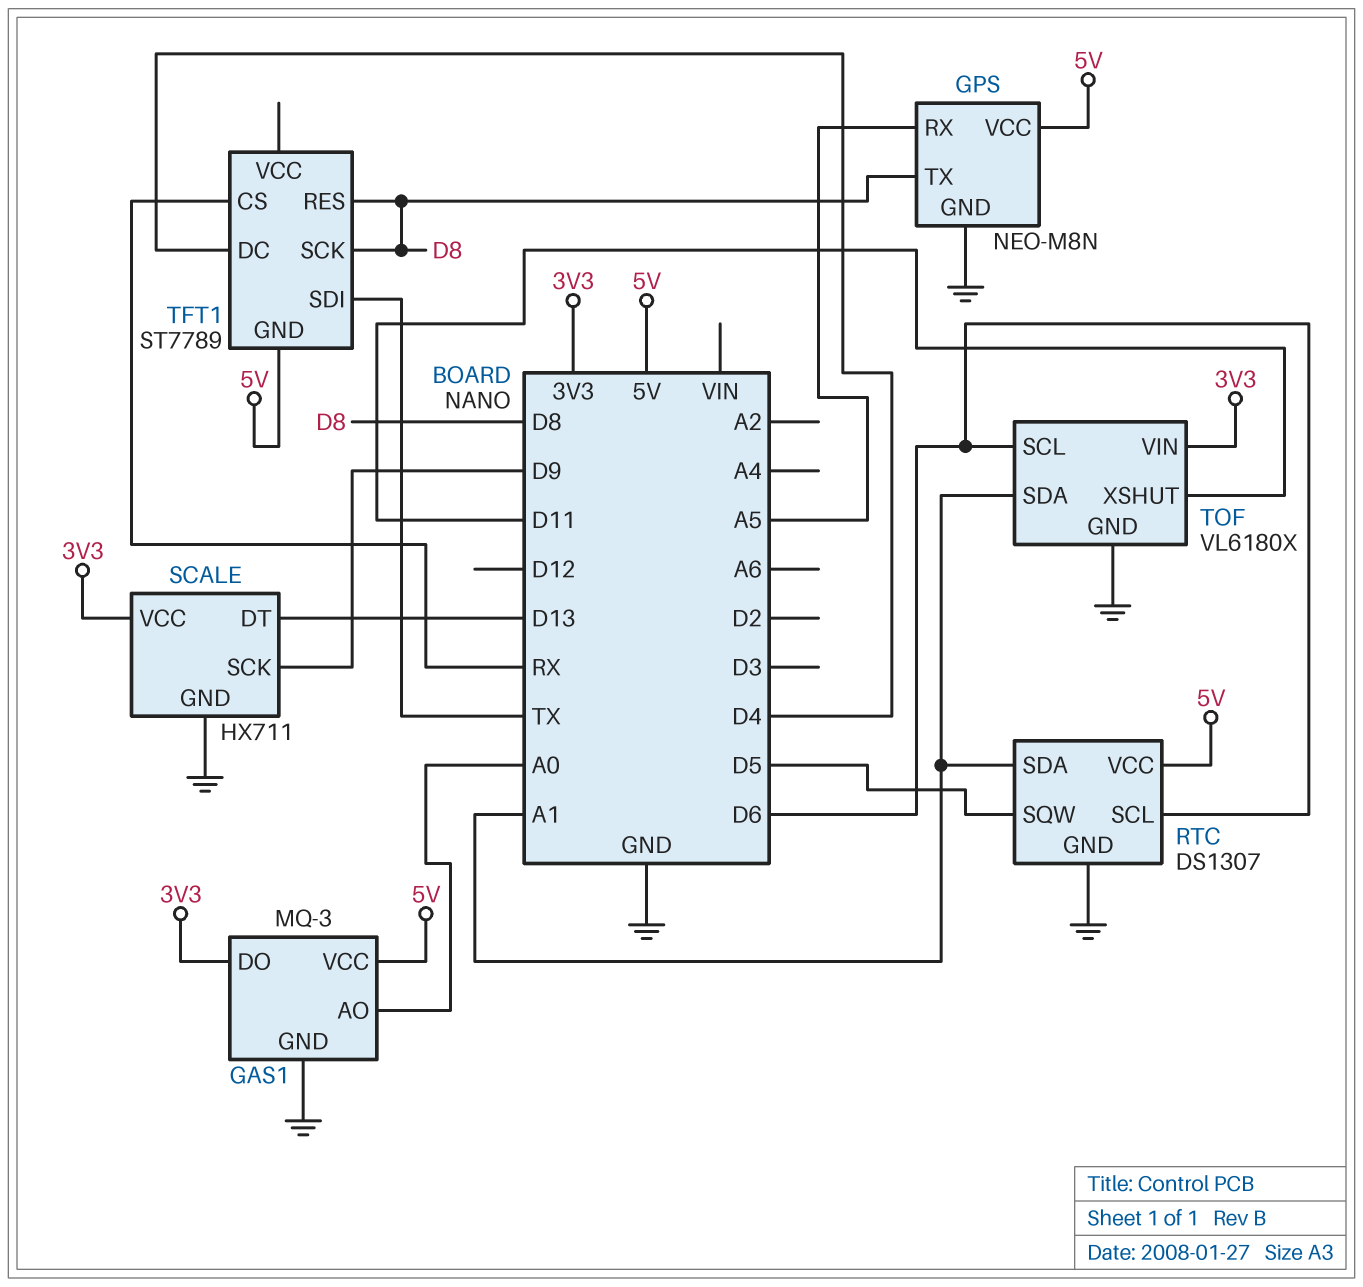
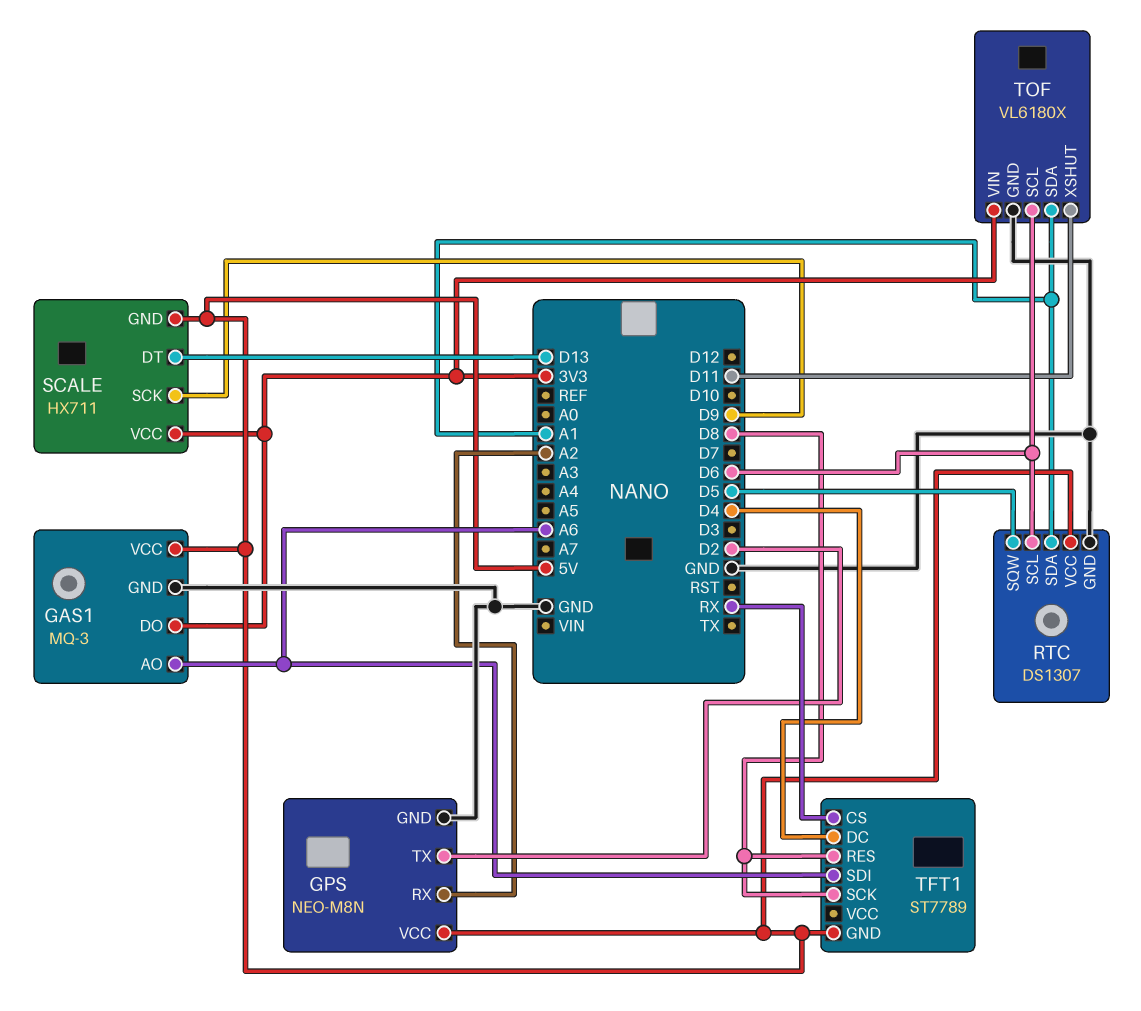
GAS1 pin AO: A0 -> A6
GPS pin RX: A5 -> A2
GPS pin TX: D8 -> D2
SCALE pin GND: GND -> 5V
TFT1 pin SDI: TX -> A6

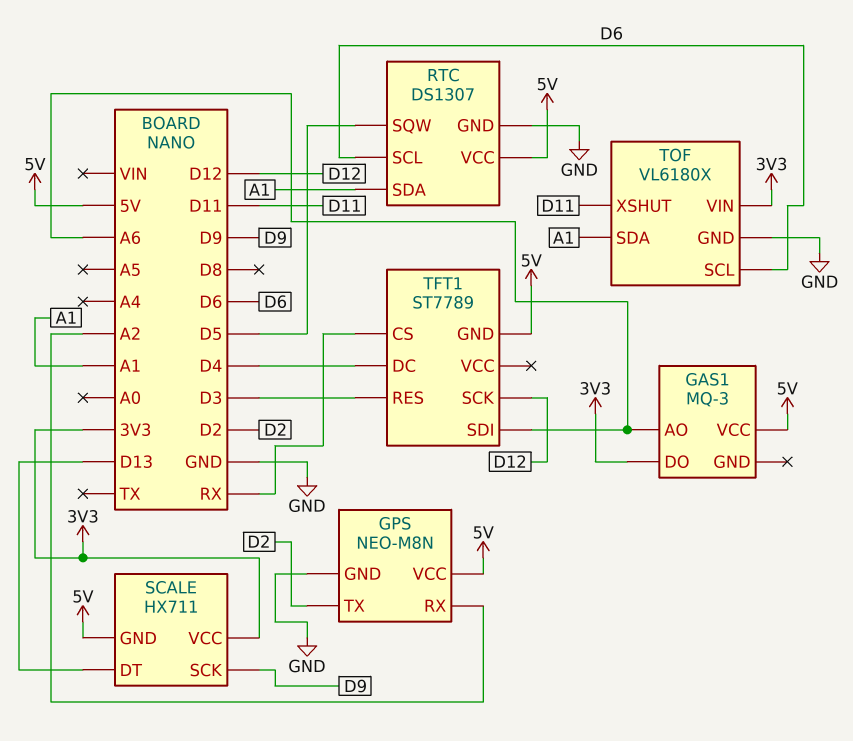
GAS1 pin GND: GND -> none
TFT1 pin RES: D8 -> D3
TFT1 pin SCK: D8 -> D12

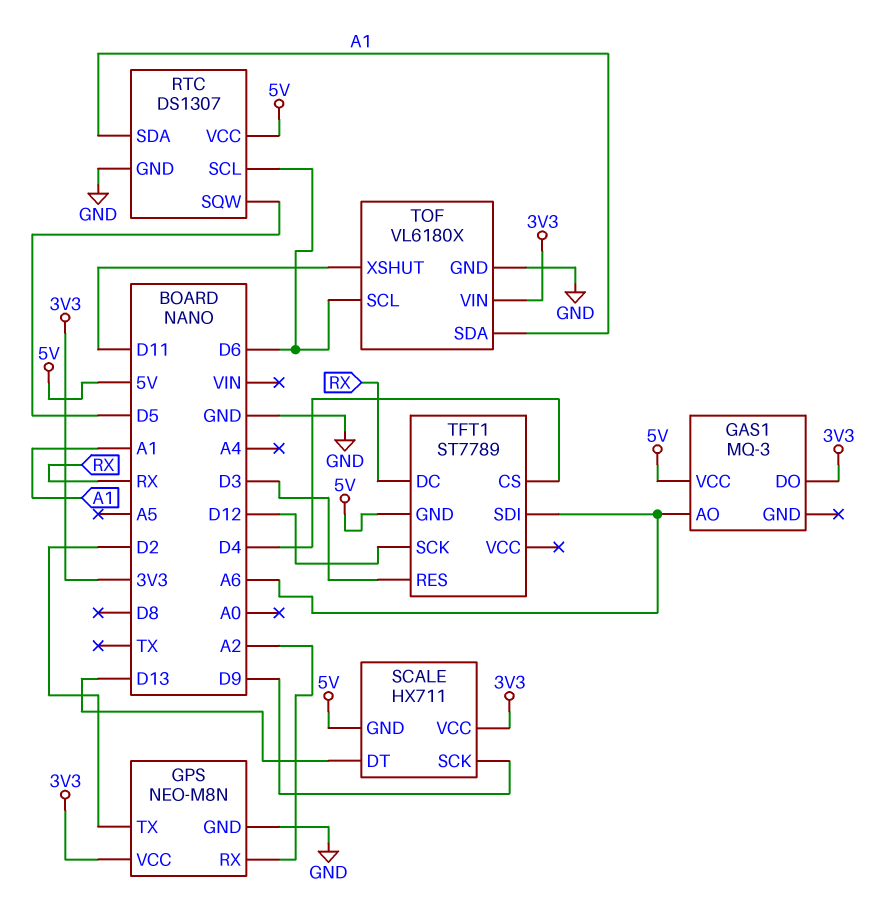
GPS pin VCC: 5V -> 3V3
TFT1 pin CS: RX -> D4
TFT1 pin DC: D4 -> RX

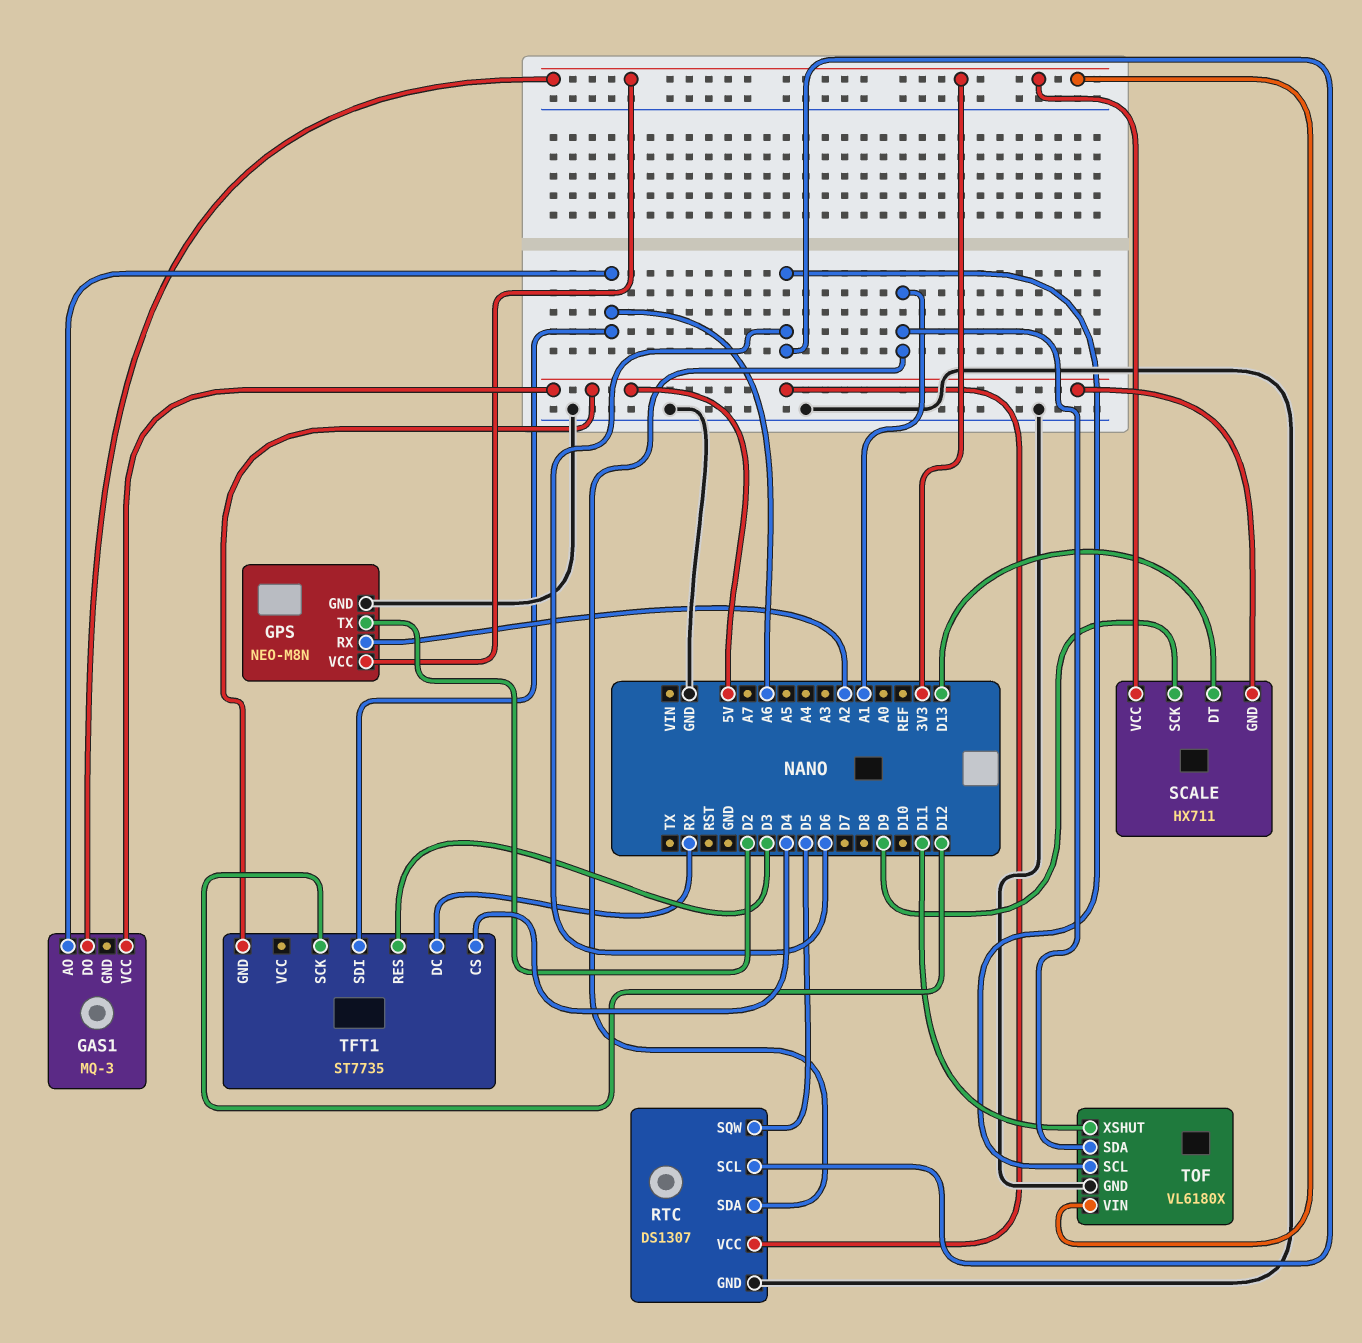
TFT1: ST7789 -> ST7735

